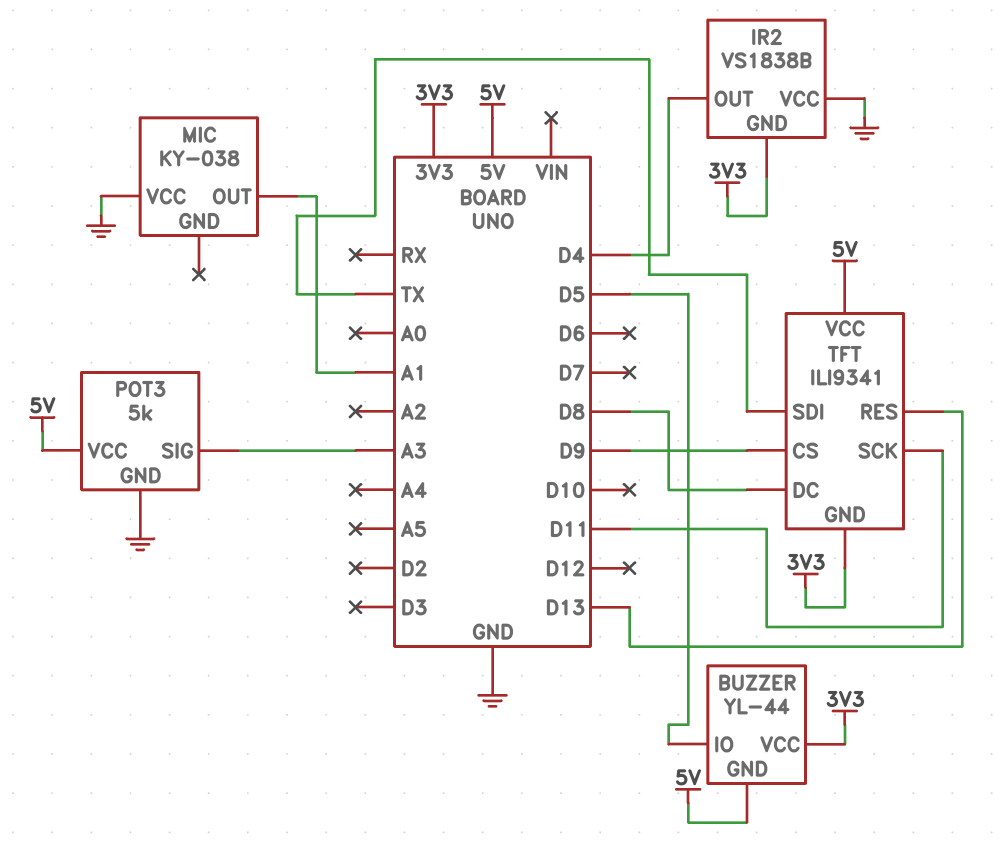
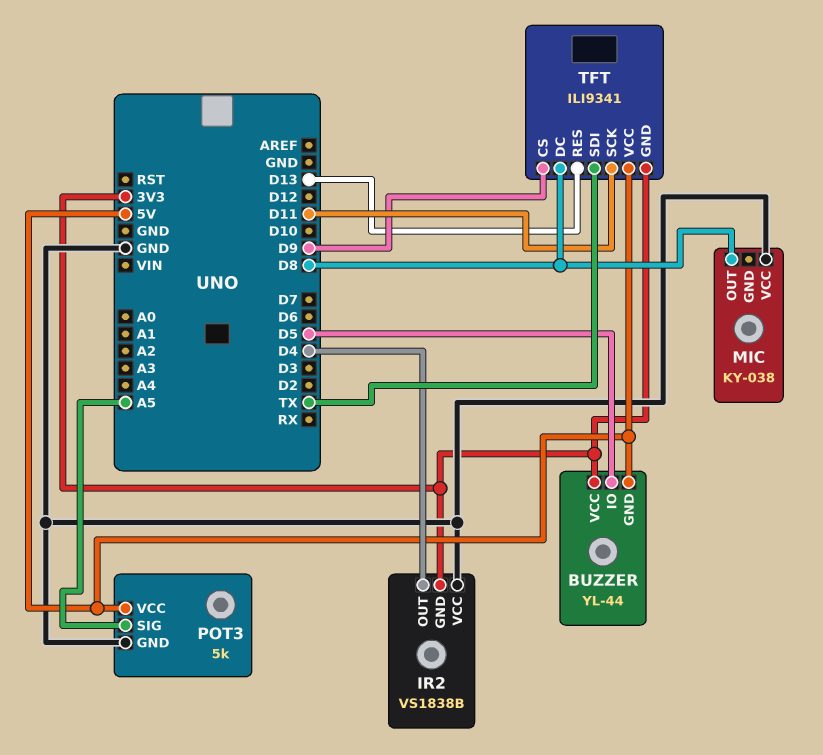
MIC pin OUT: A1 -> D8
POT3 pin SIG: A3 -> A5

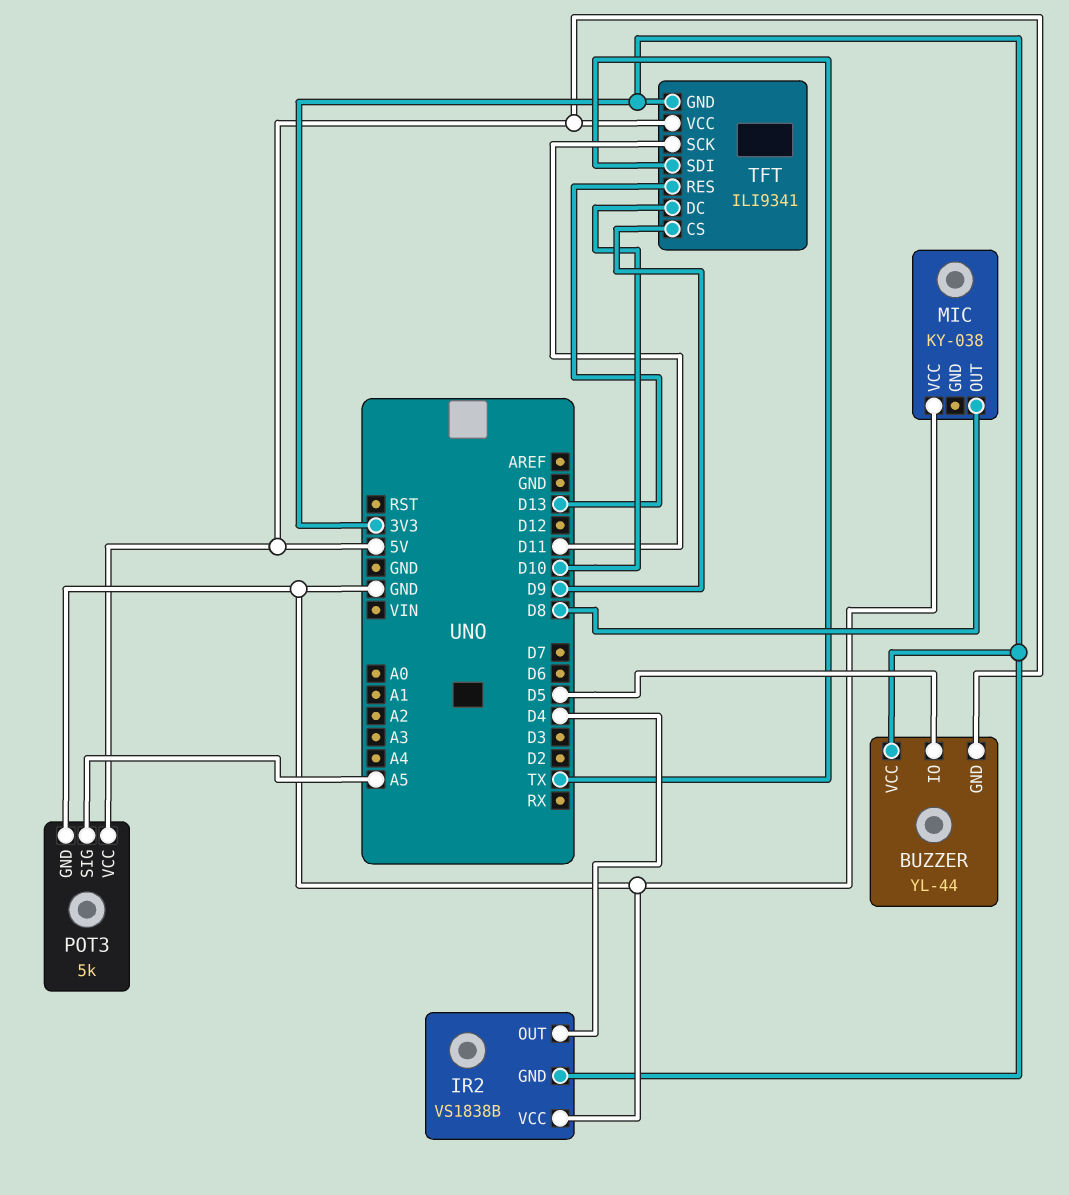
TFT pin DC: D8 -> D10

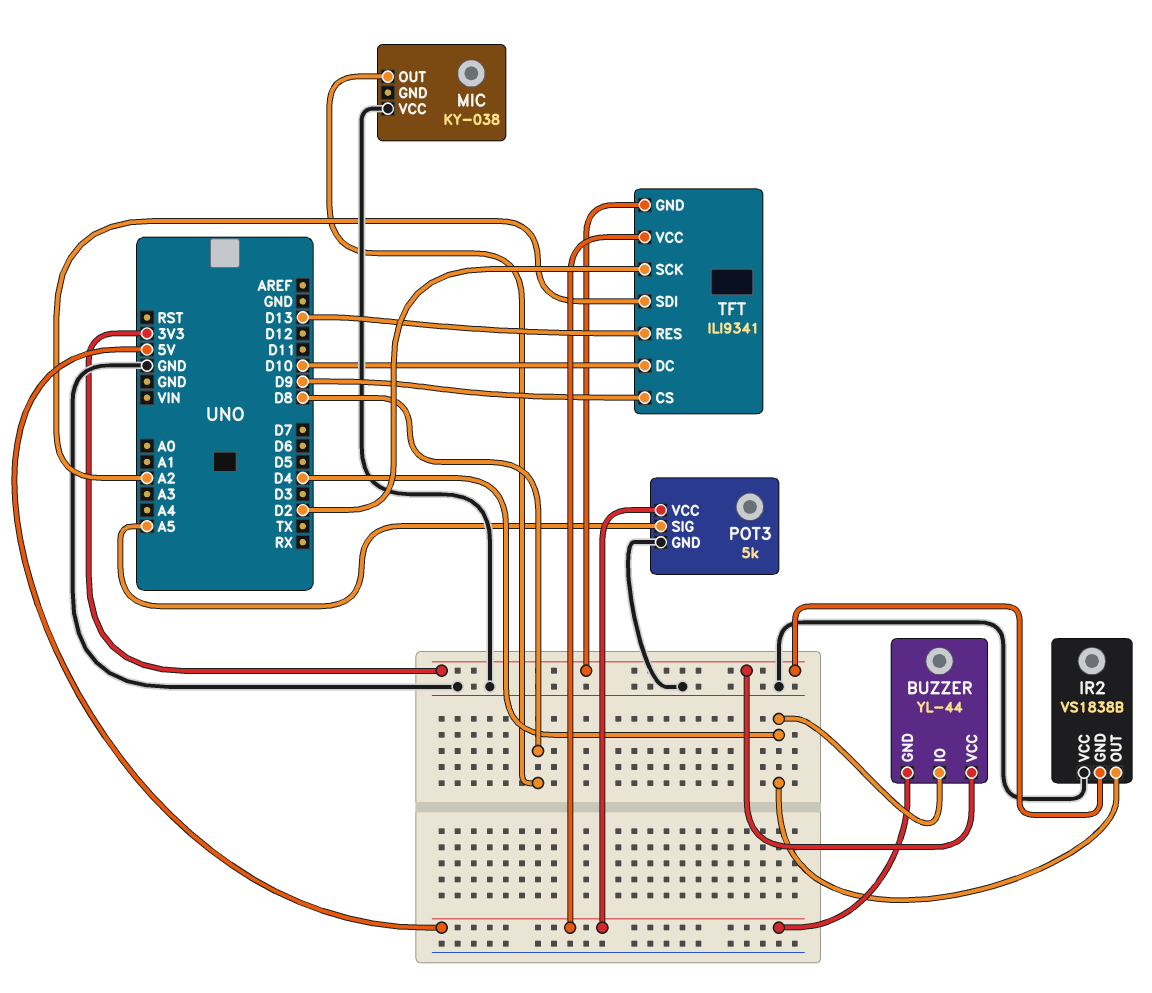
BUZZER pin IO: D5 -> D4
TFT pin SCK: D11 -> D2
TFT pin SDI: TX -> A2

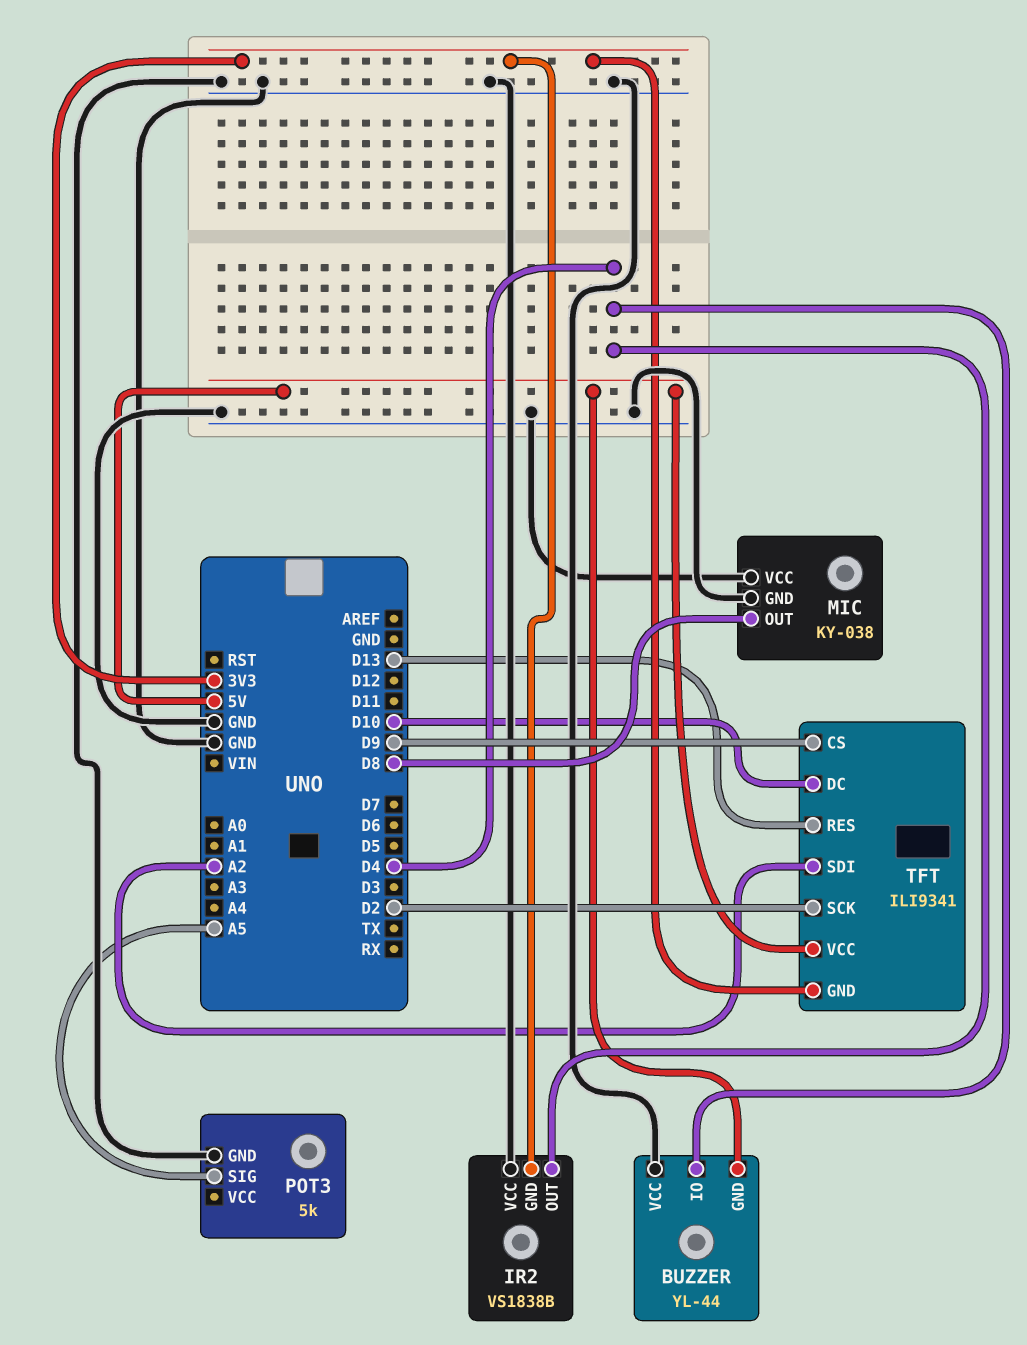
BUZZER pin VCC: 3V3 -> GND
MIC pin GND: none -> GND
POT3 pin VCC: 5V -> none

